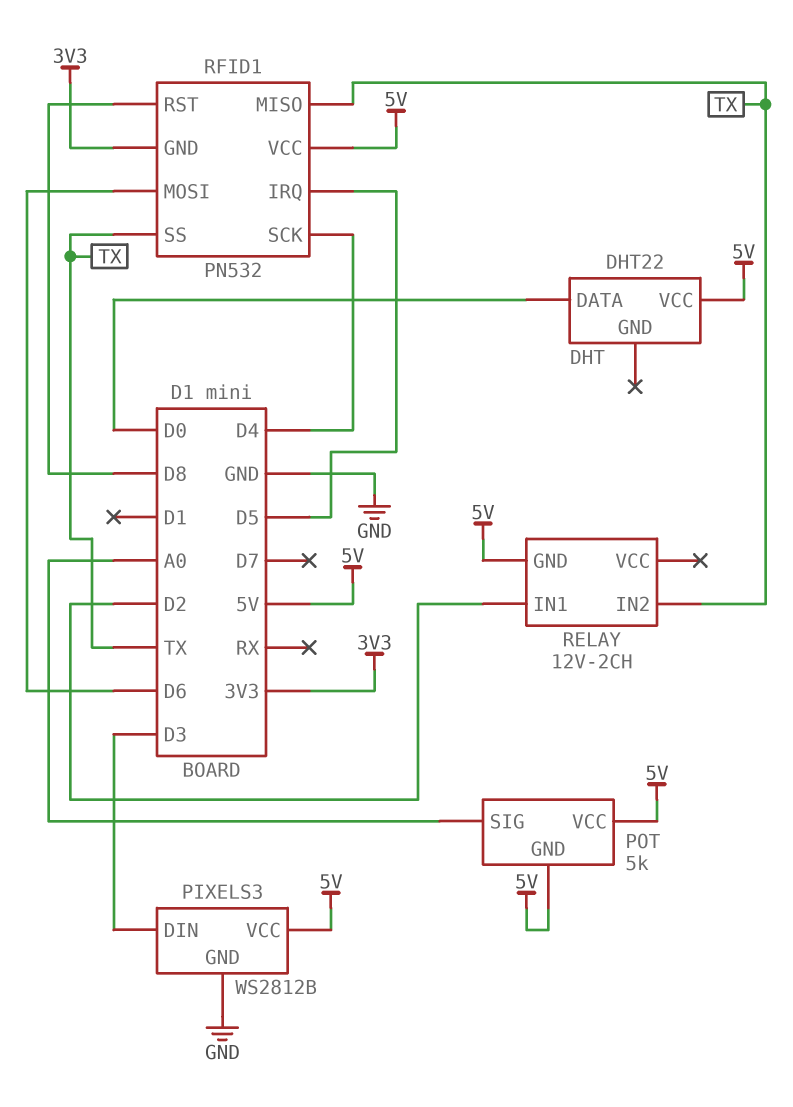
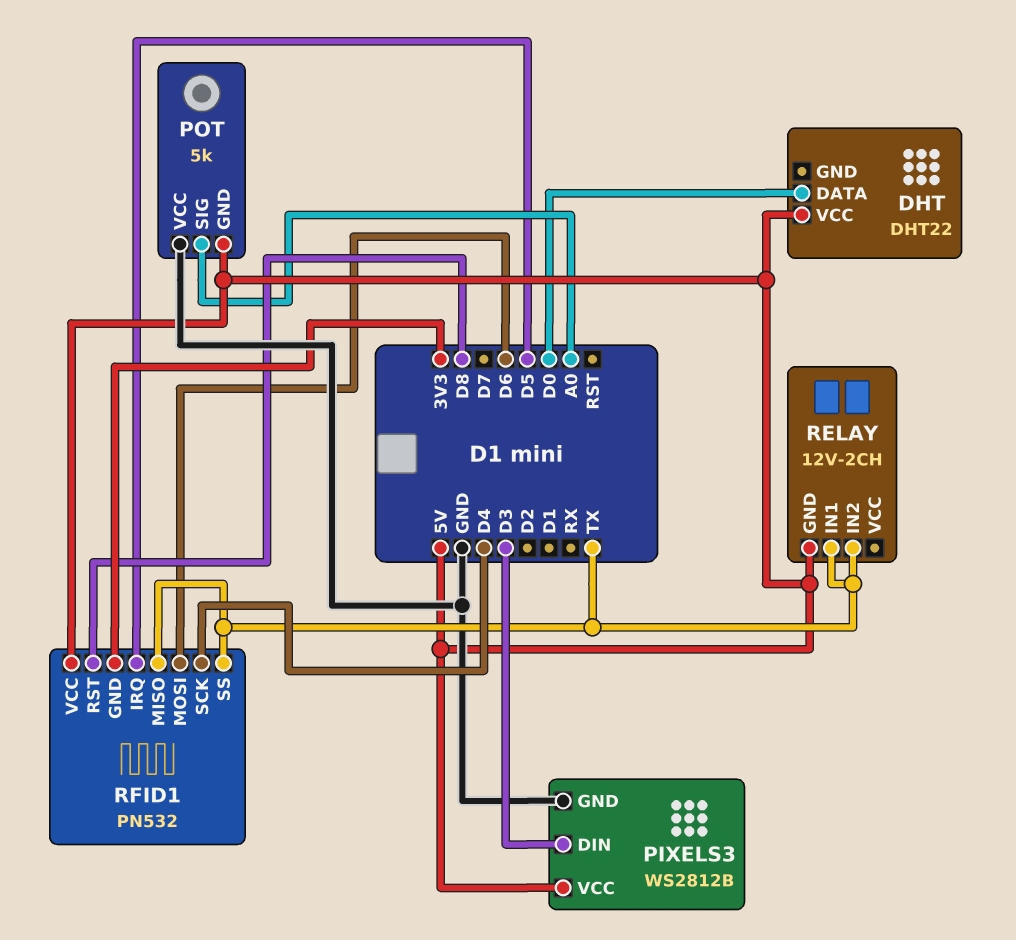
POT pin VCC: 5V -> GND
RELAY pin IN1: D2 -> TX

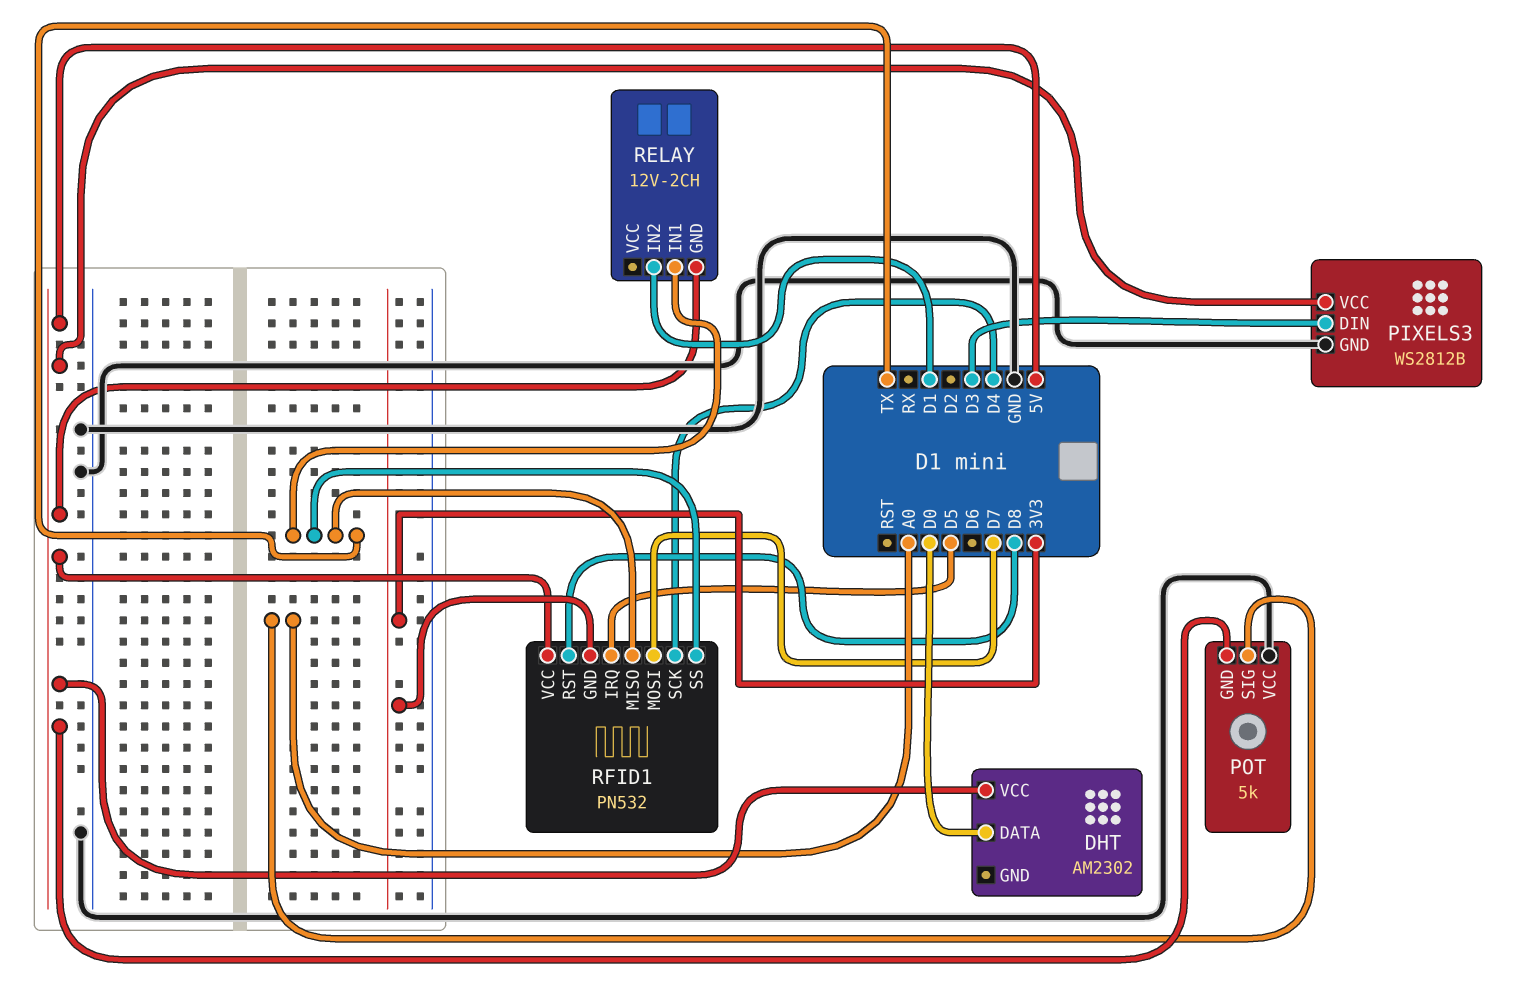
DHT: DHT22 -> AM2302
RELAY pin IN2: TX -> D1
RFID1 pin MOSI: D6 -> D7

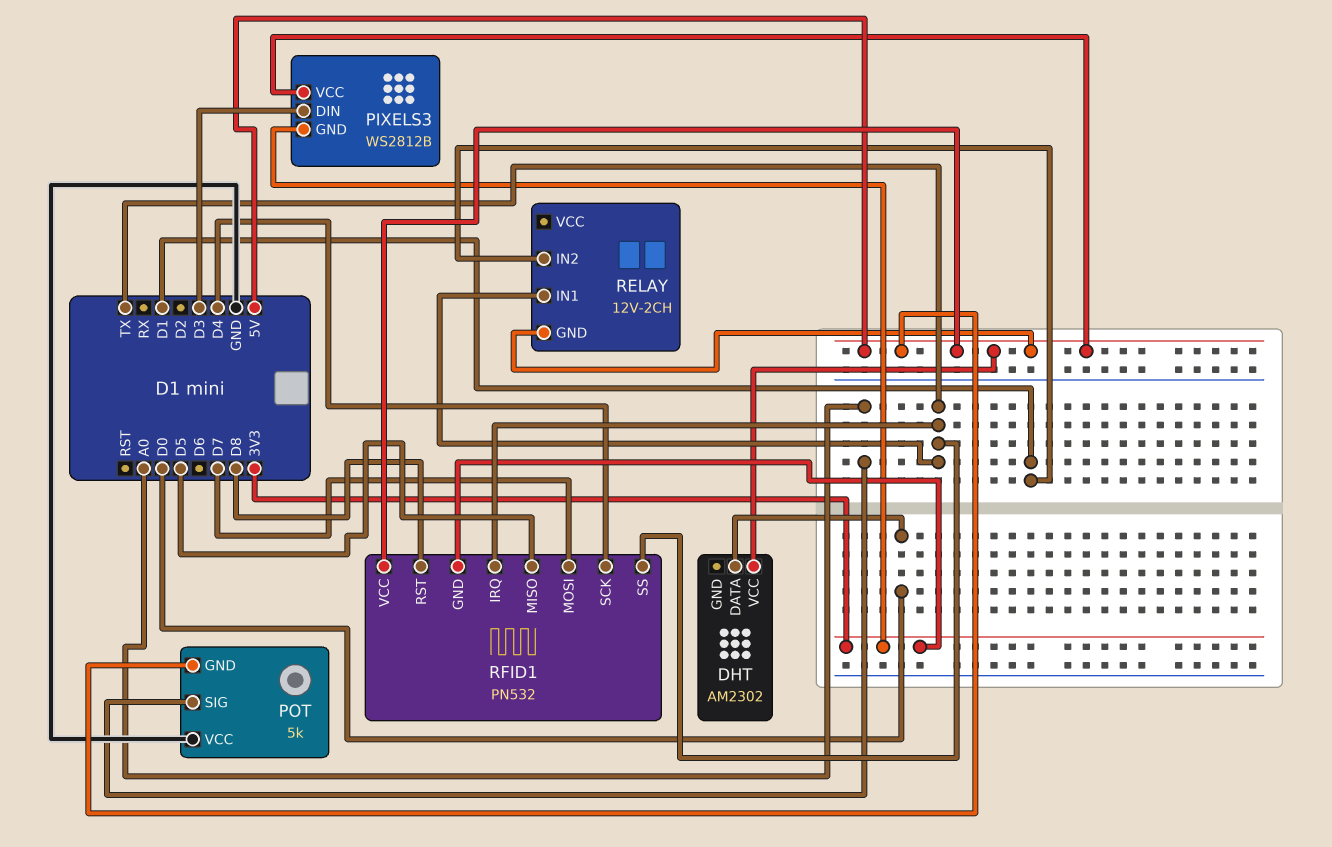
PIXELS3 pin GND: GND -> 3V3
RFID1 pin IRQ: D5 -> TX
RFID1 pin MISO: TX -> D5

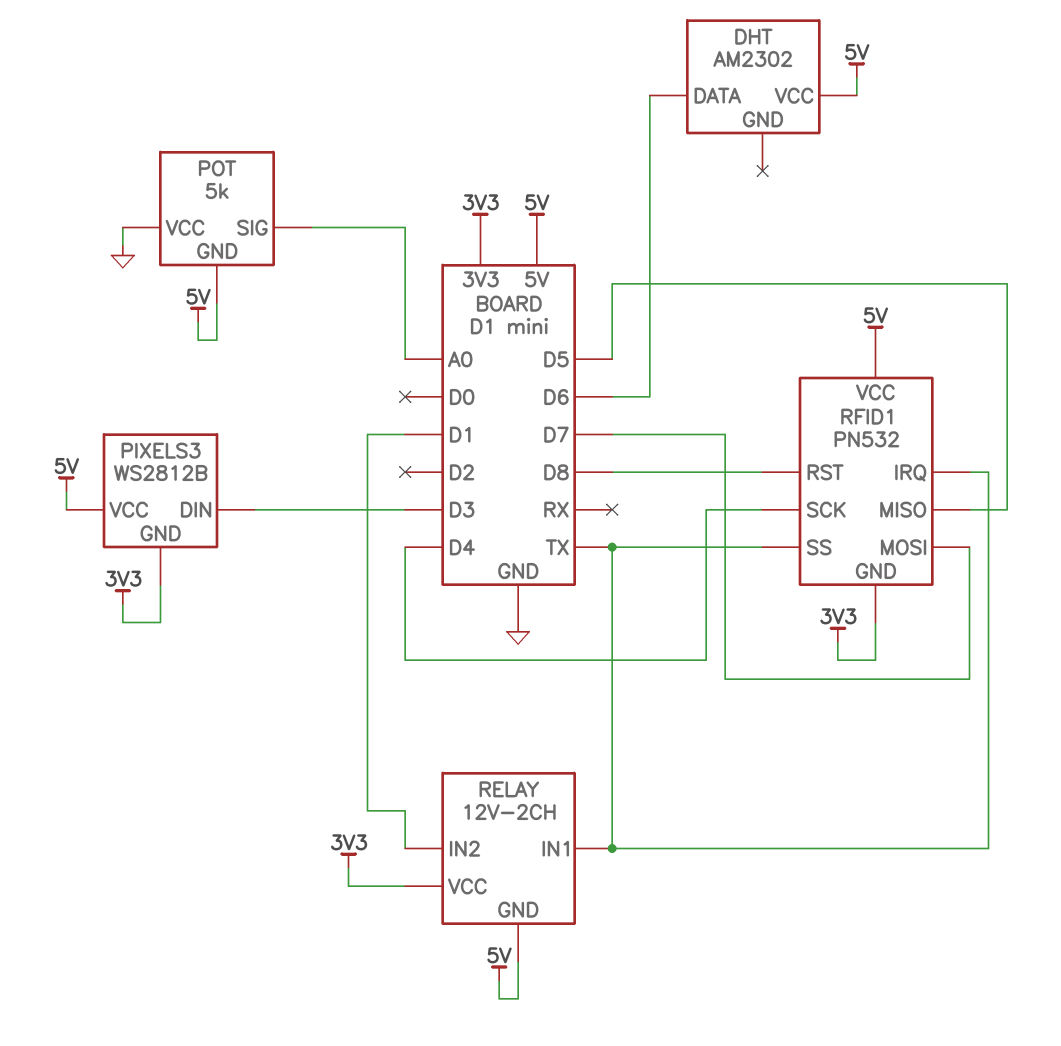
DHT pin DATA: D0 -> D6
RELAY pin VCC: none -> 3V3

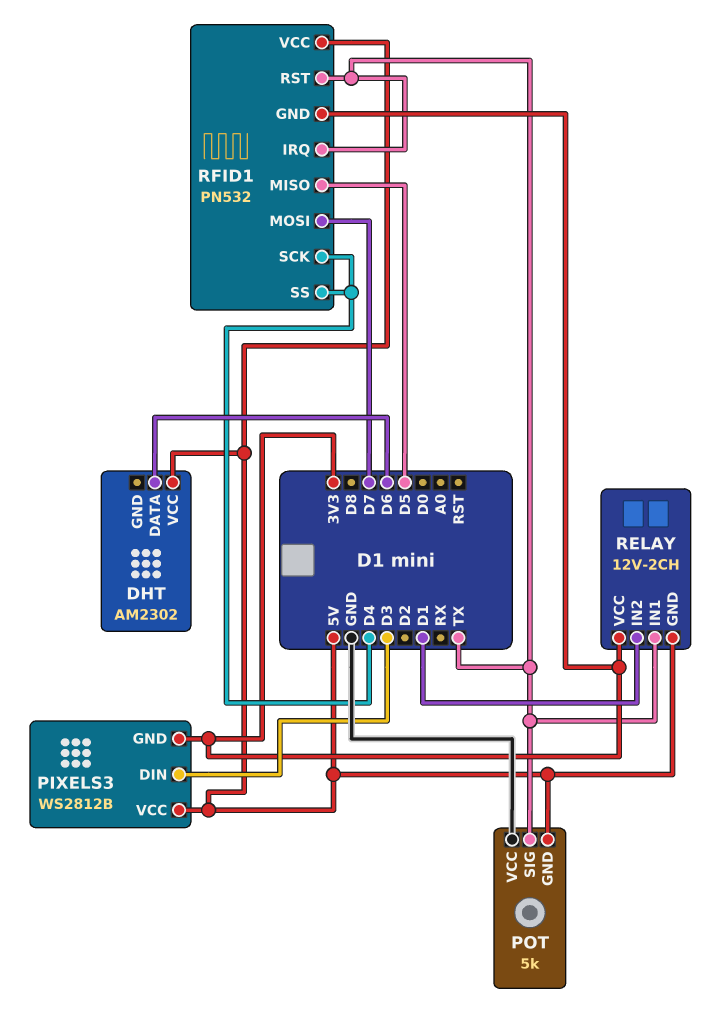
POT pin SIG: A0 -> TX
RFID1 pin RST: D8 -> TX
RFID1 pin SS: TX -> D4

